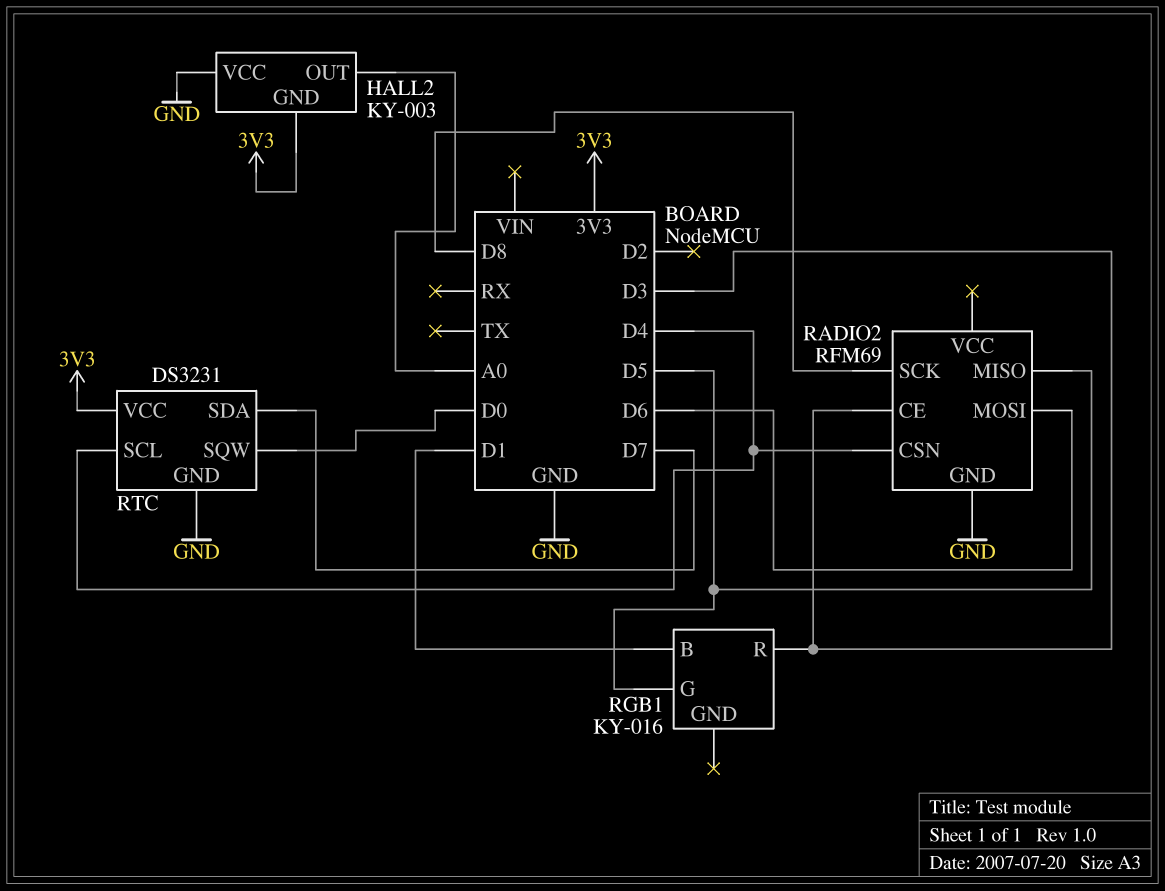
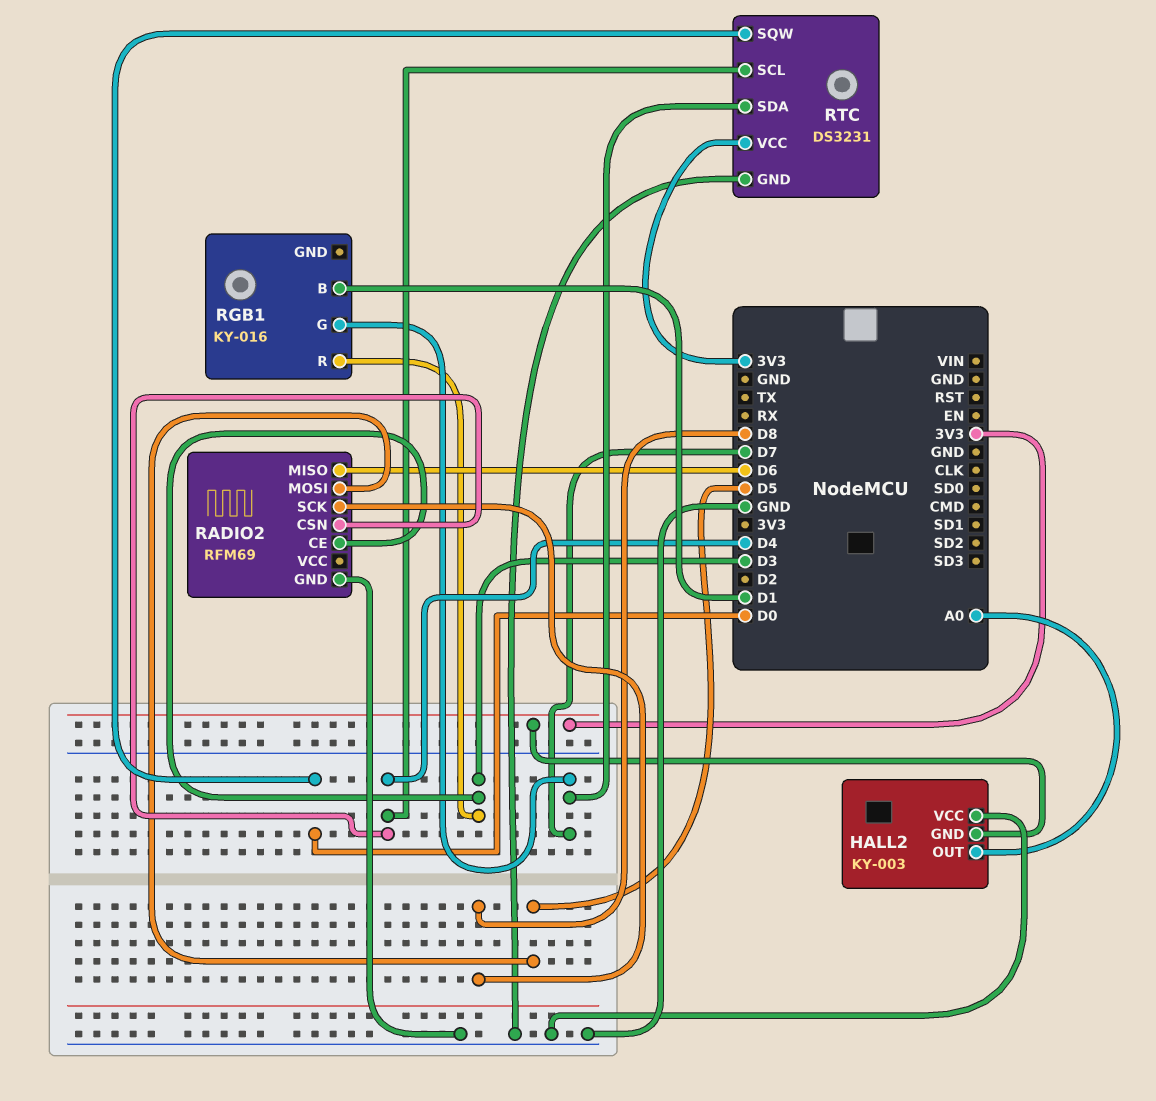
RADIO2 pin MISO: D5 -> D6
RADIO2 pin MOSI: D6 -> D5
RGB1 pin G: D5 -> D7

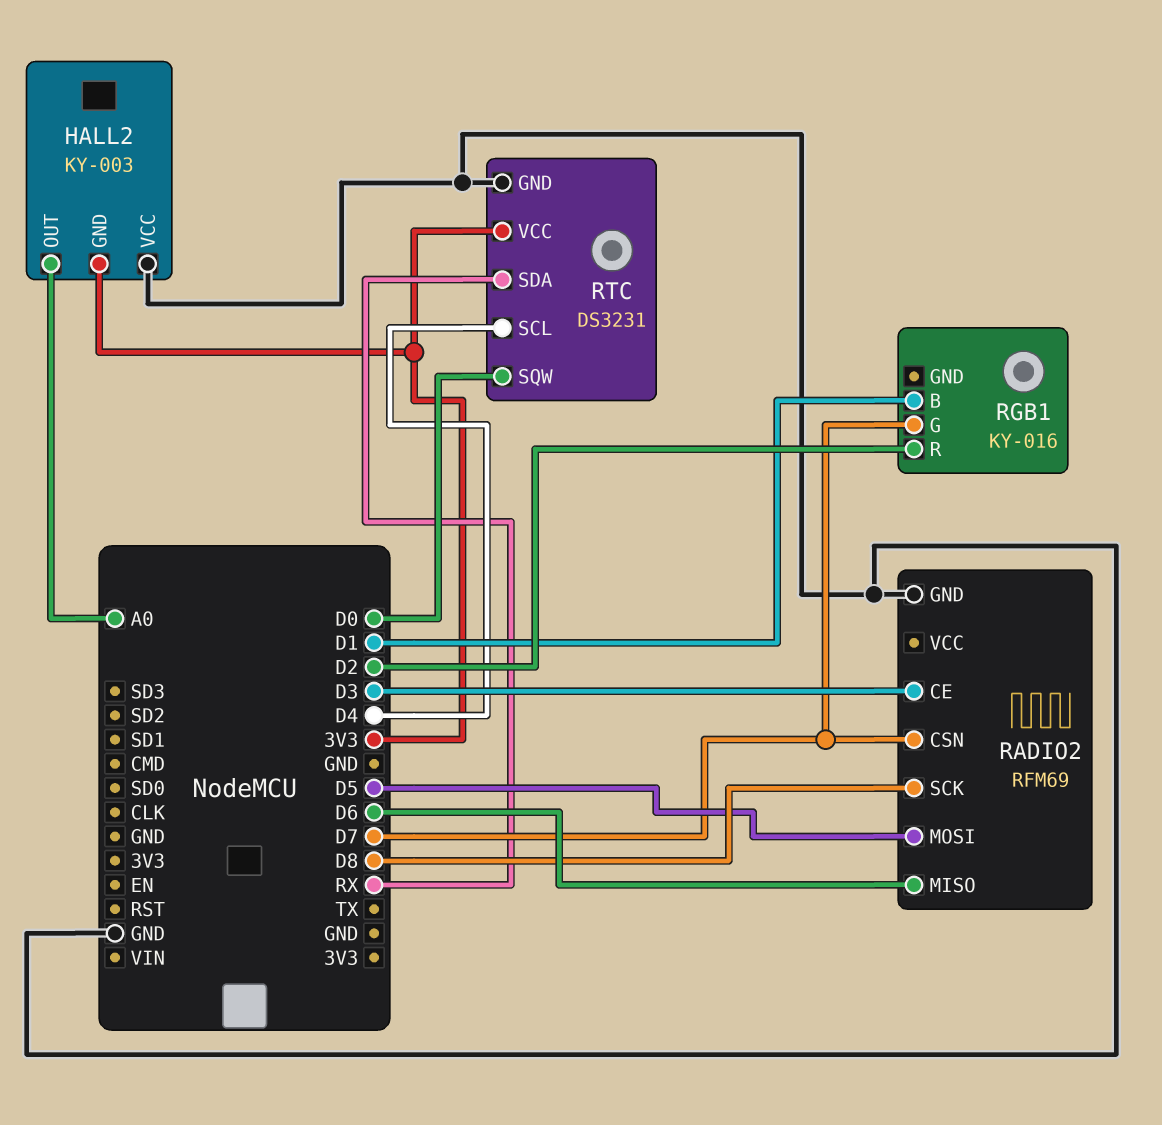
RADIO2 pin CSN: D4 -> D7
RGB1 pin R: D3 -> D2
RTC pin SDA: D7 -> RX

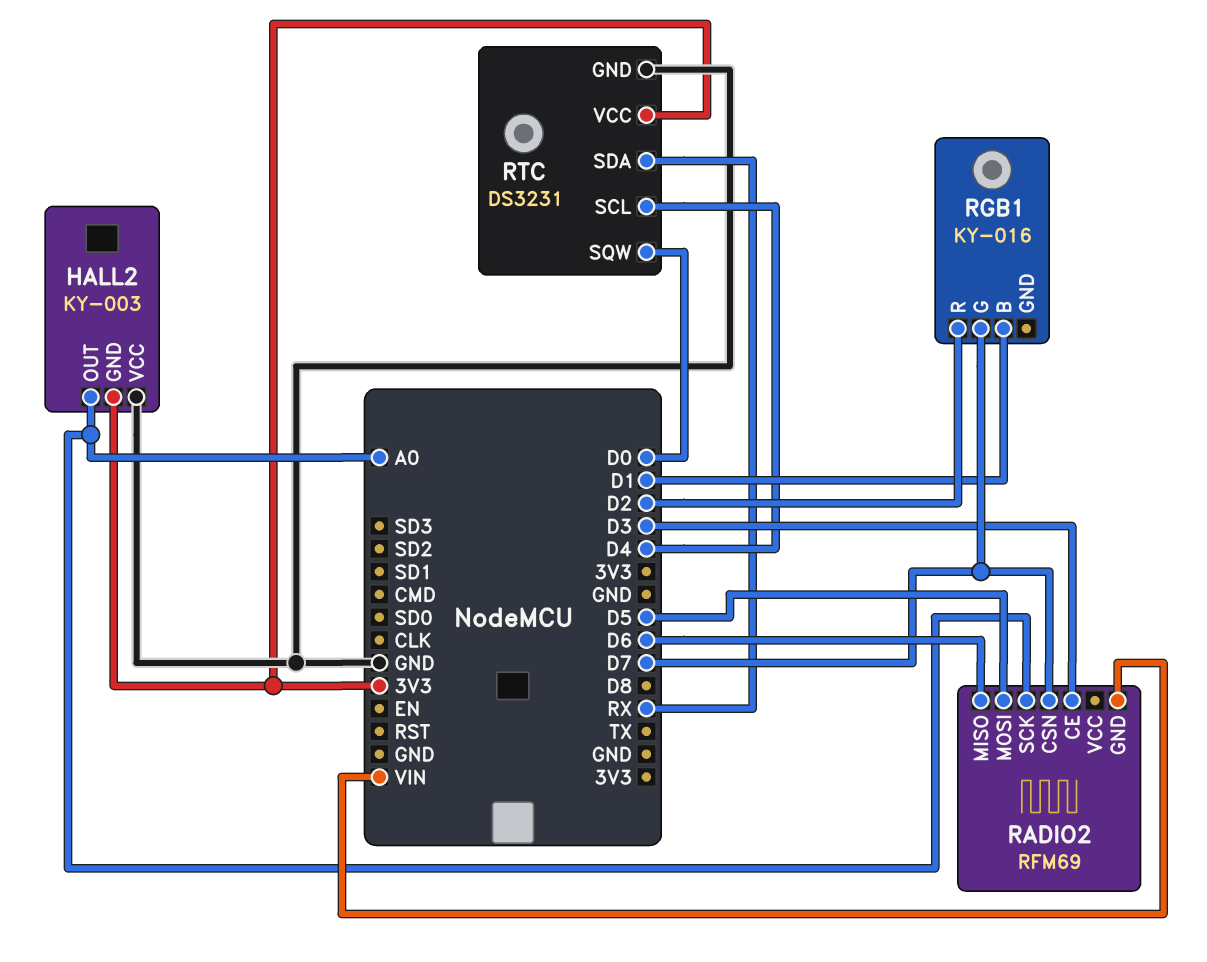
RADIO2 pin GND: GND -> VIN
RADIO2 pin SCK: D8 -> A0

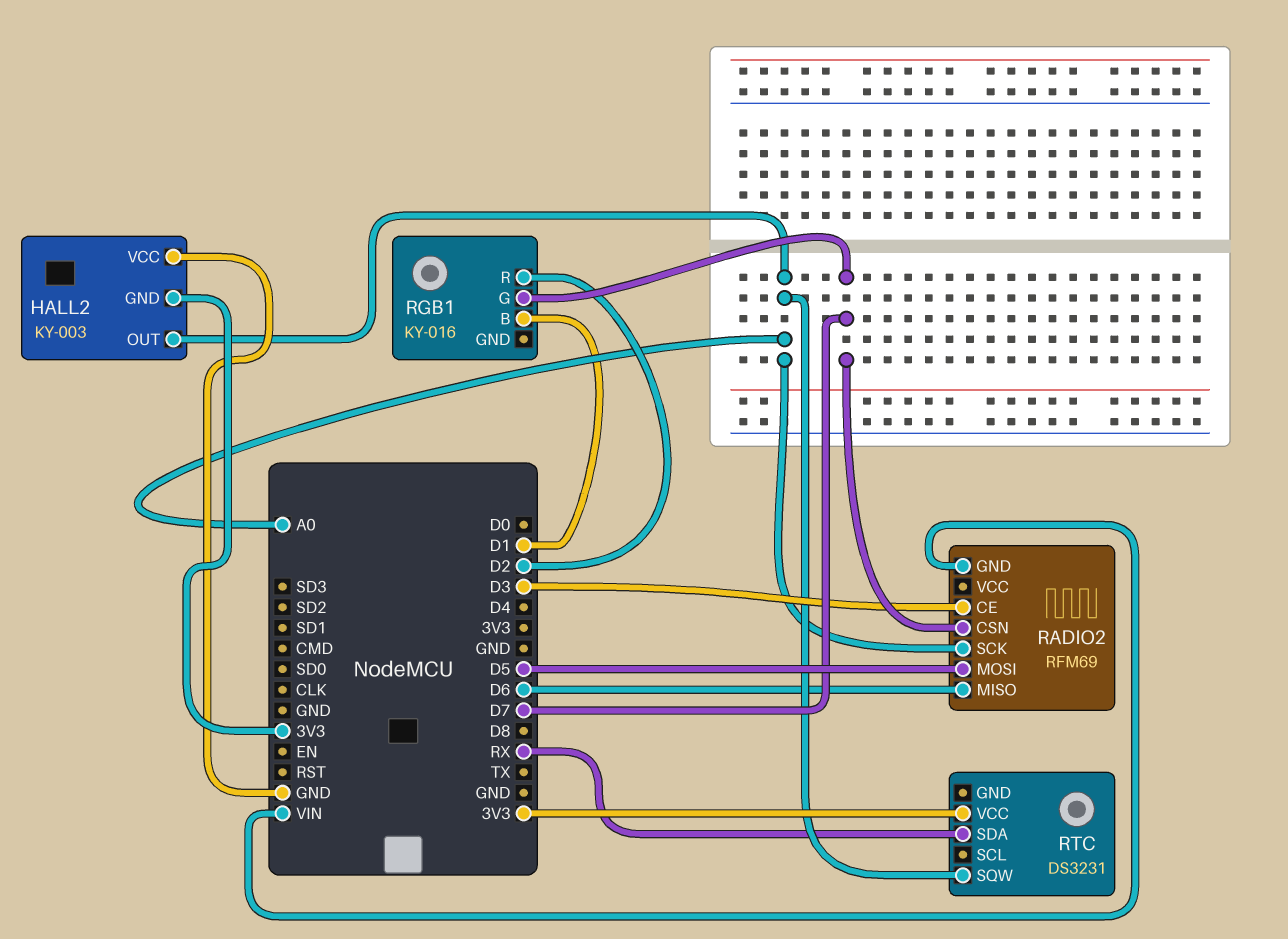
RTC pin GND: GND -> none
RTC pin SCL: D4 -> none
RTC pin SQW: D0 -> A0

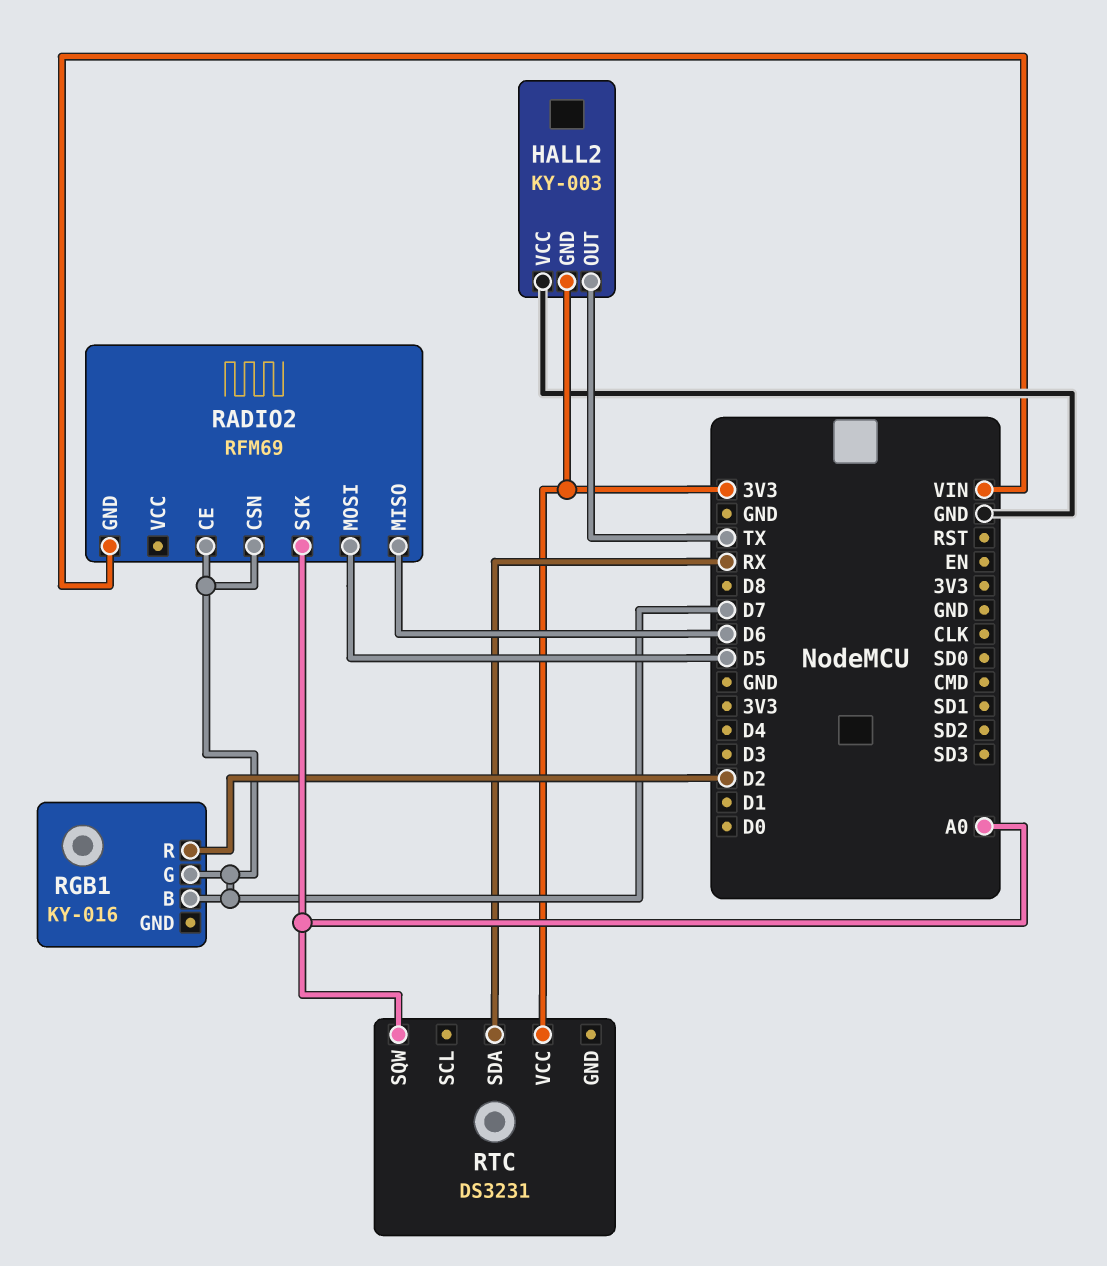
HALL2 pin OUT: A0 -> TX
RADIO2 pin CE: D3 -> D7
RGB1 pin B: D1 -> D7

